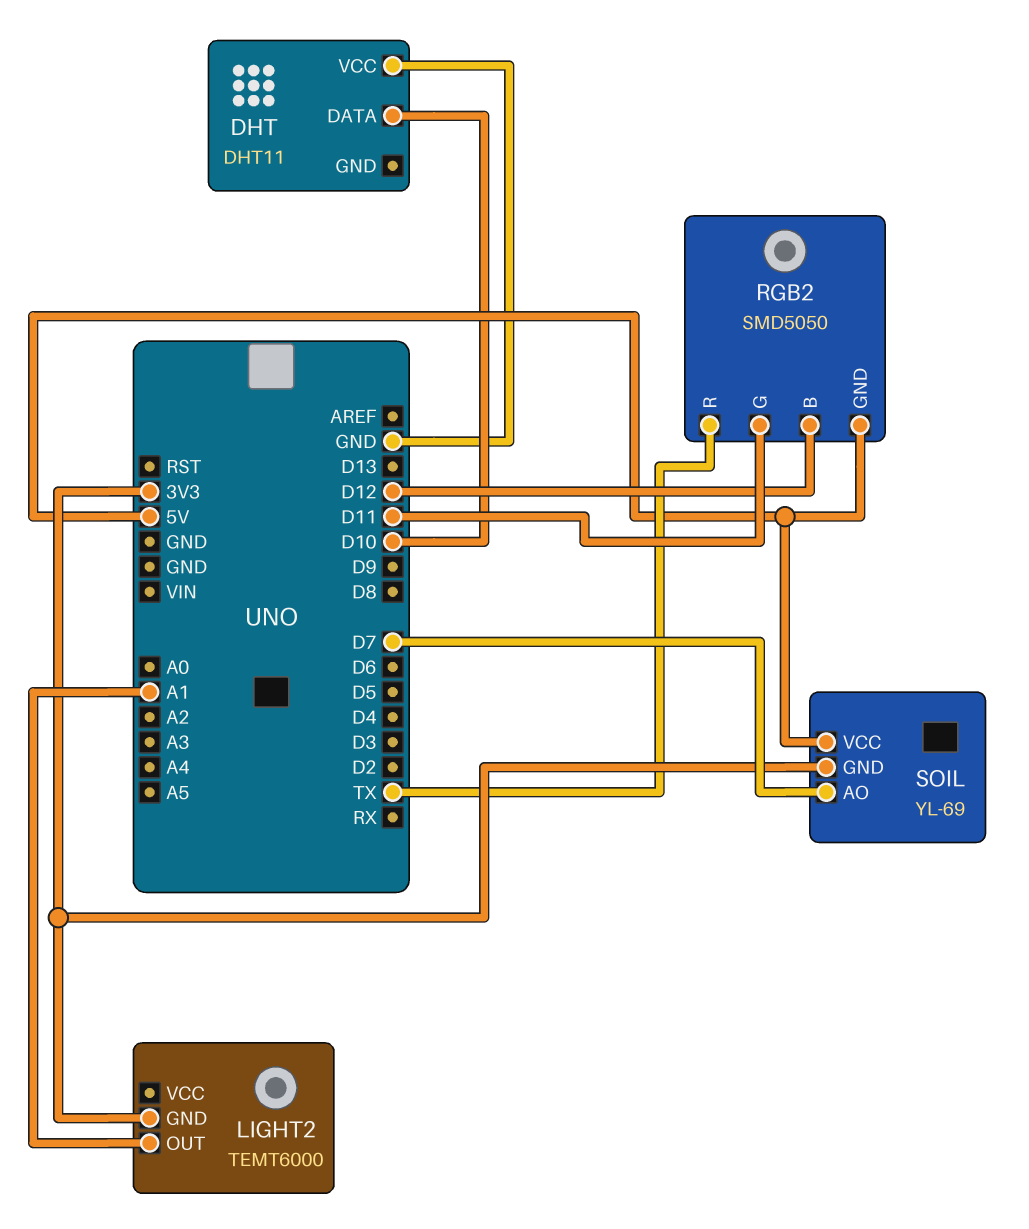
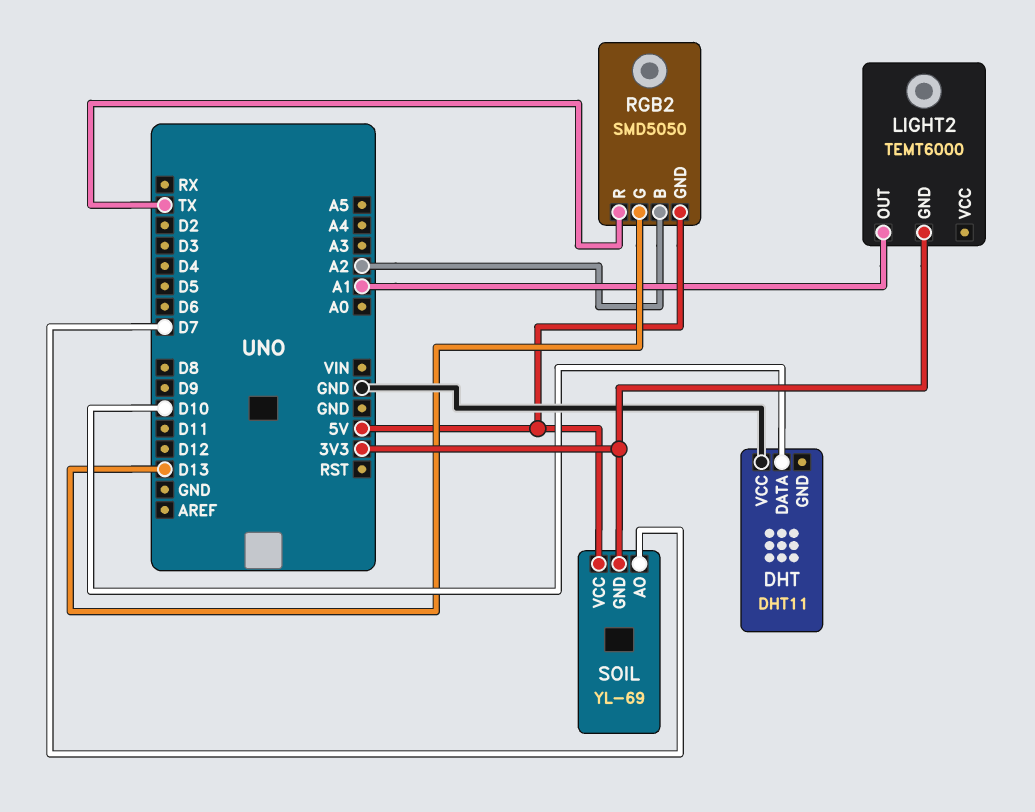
RGB2 pin B: D12 -> A2
RGB2 pin G: D11 -> D13

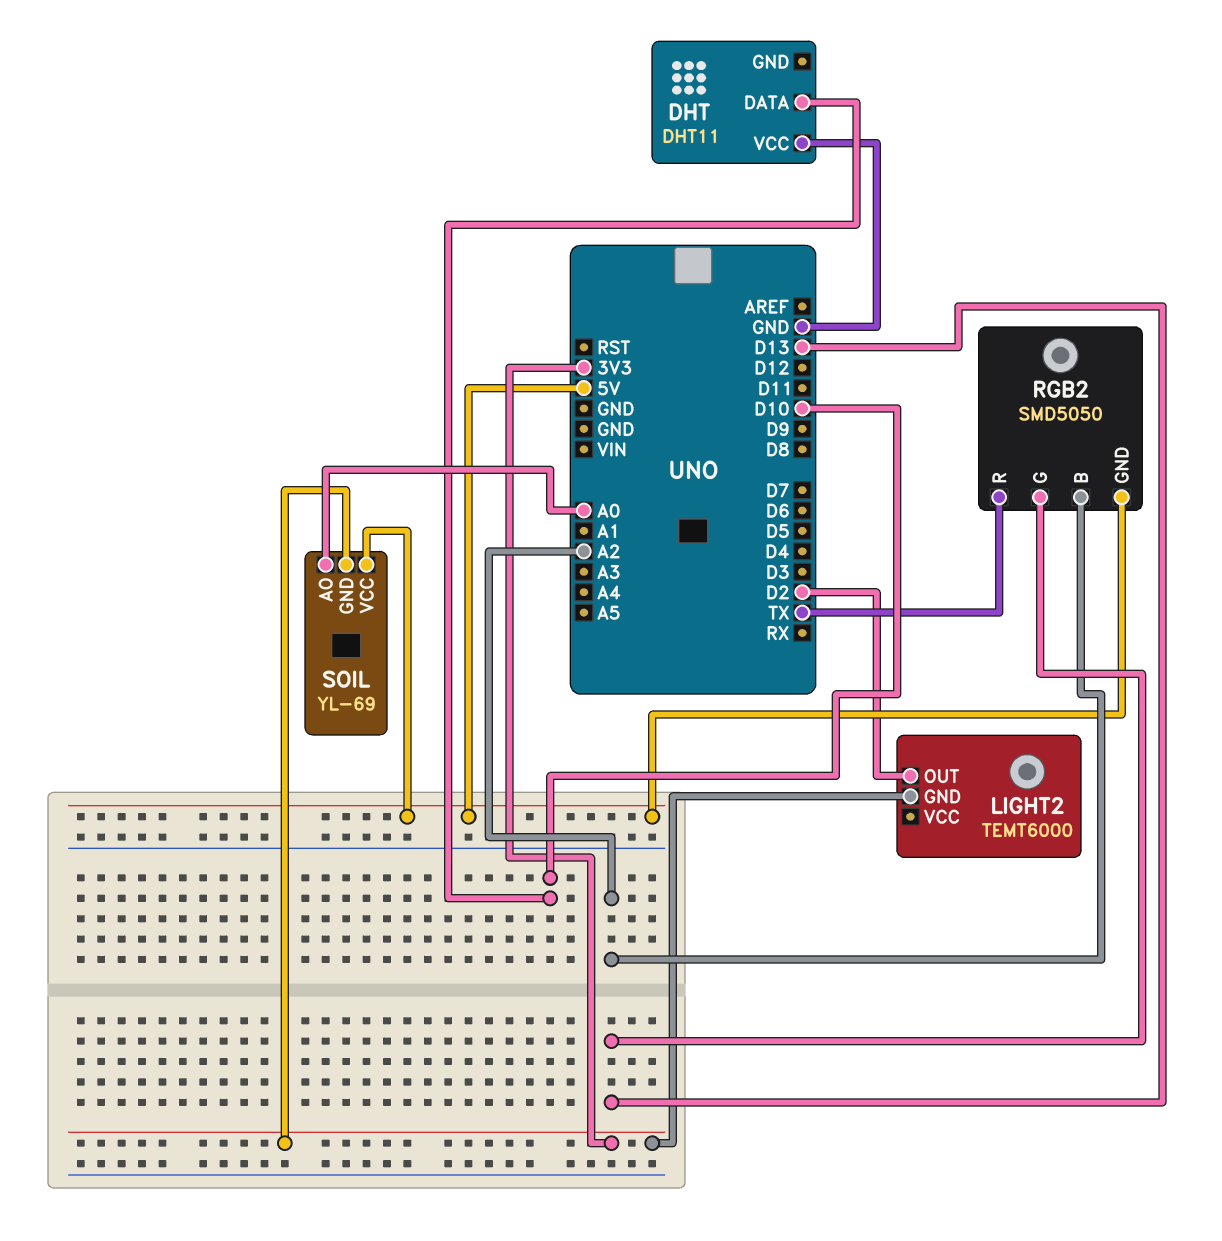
LIGHT2 pin OUT: A1 -> D2
SOIL pin AO: D7 -> A0

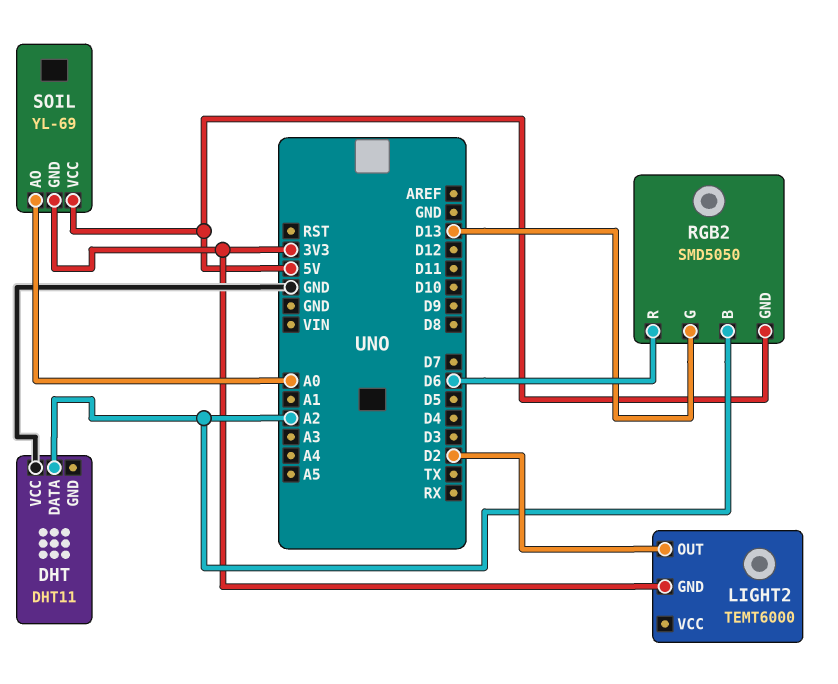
DHT pin DATA: D10 -> A2
RGB2 pin R: TX -> D6

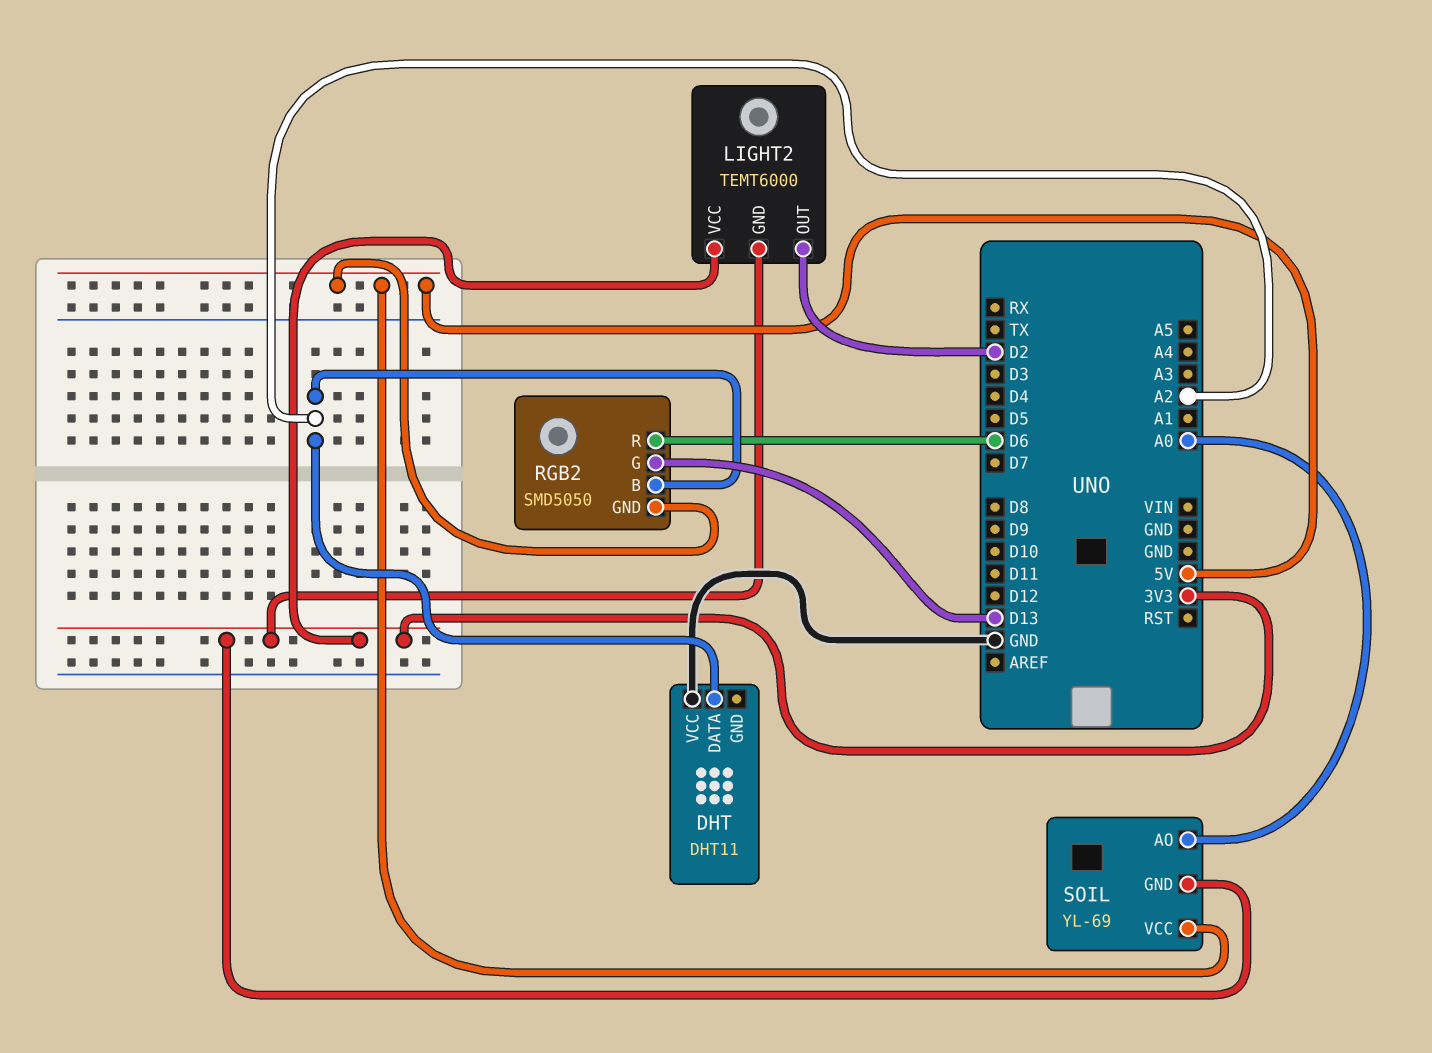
LIGHT2 pin VCC: none -> 3V3

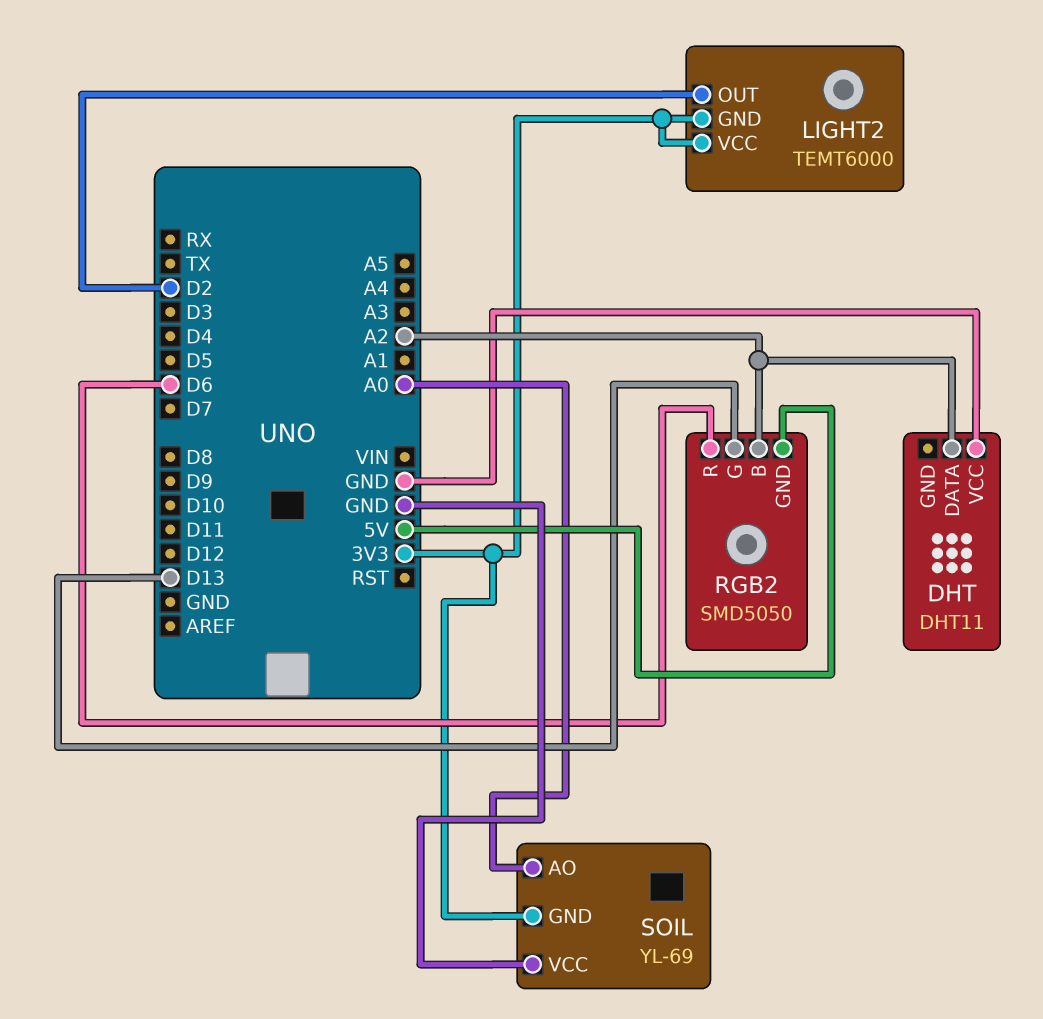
SOIL pin VCC: 5V -> GND

